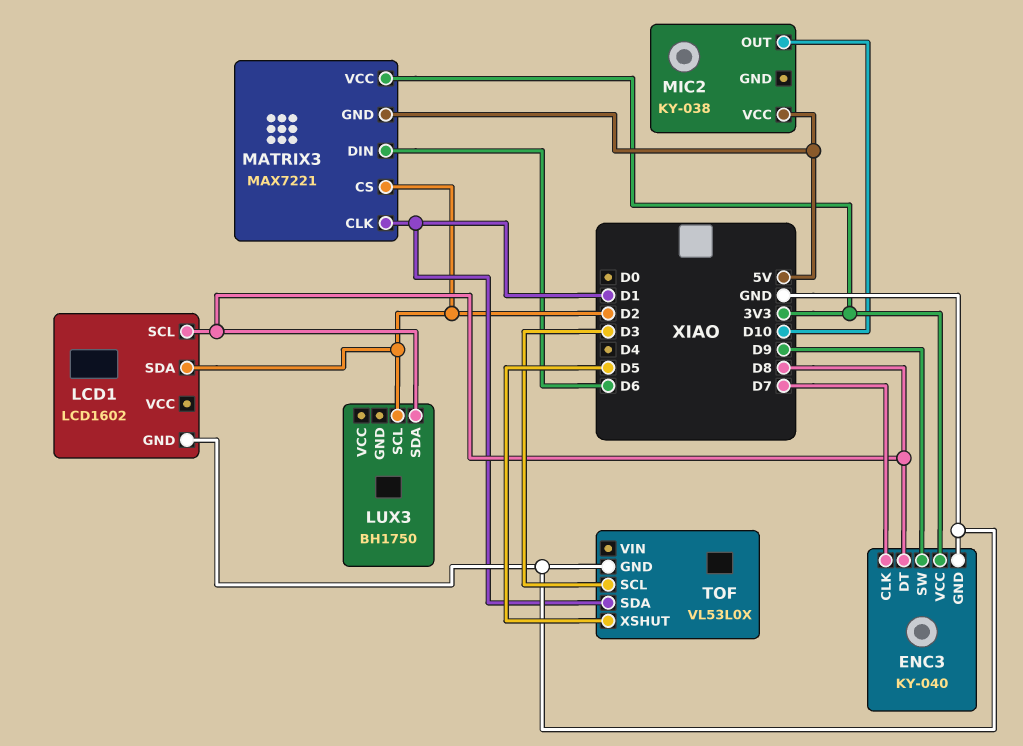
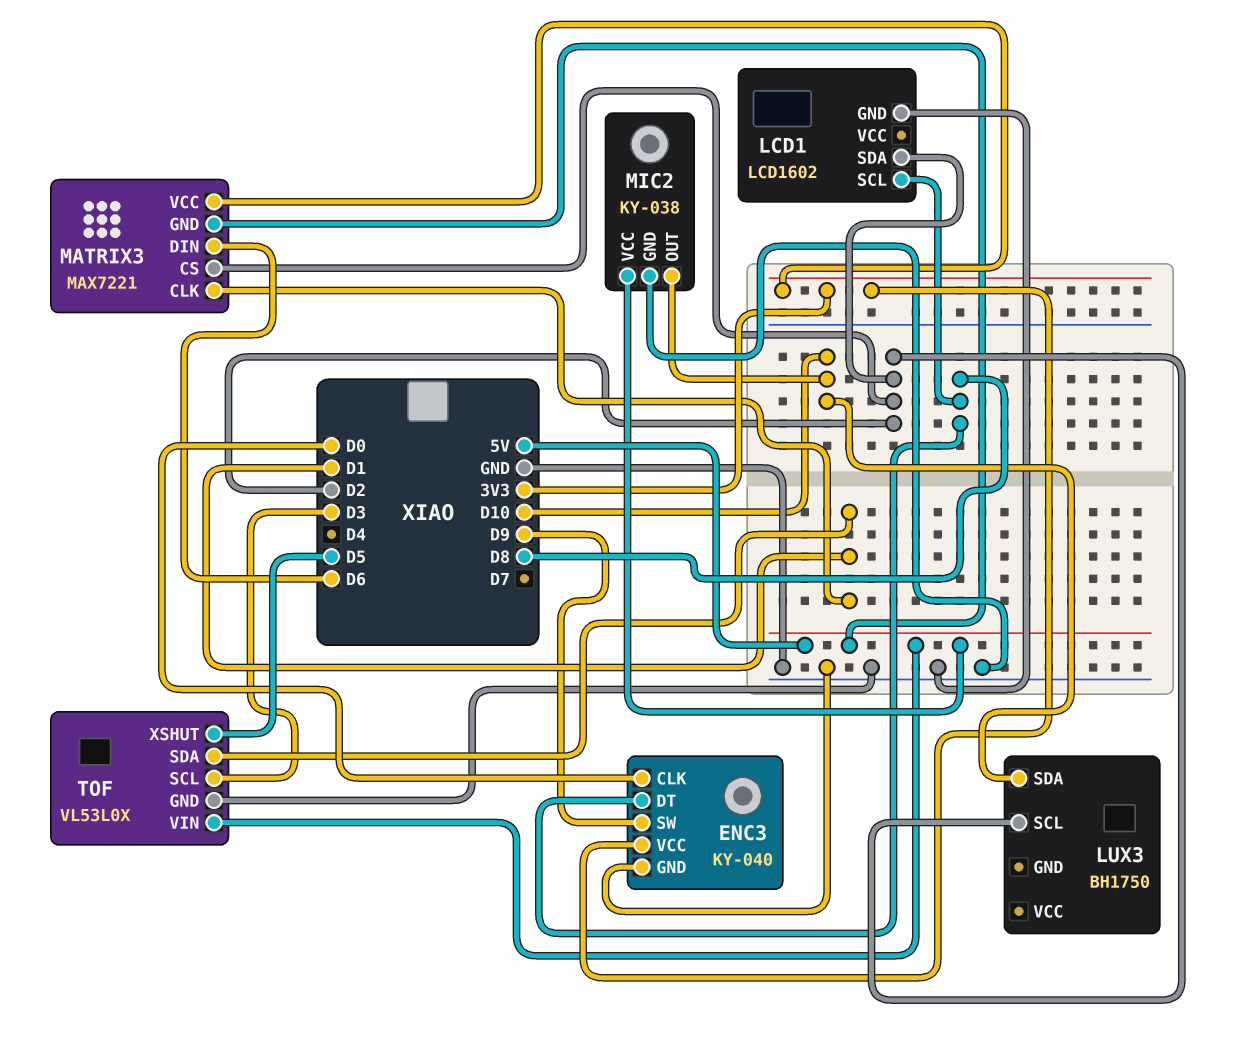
ENC3 pin CLK: D7 -> D0
LUX3 pin SDA: D8 -> D10
MIC2 pin GND: none -> GND
TOF pin VIN: none -> 5V

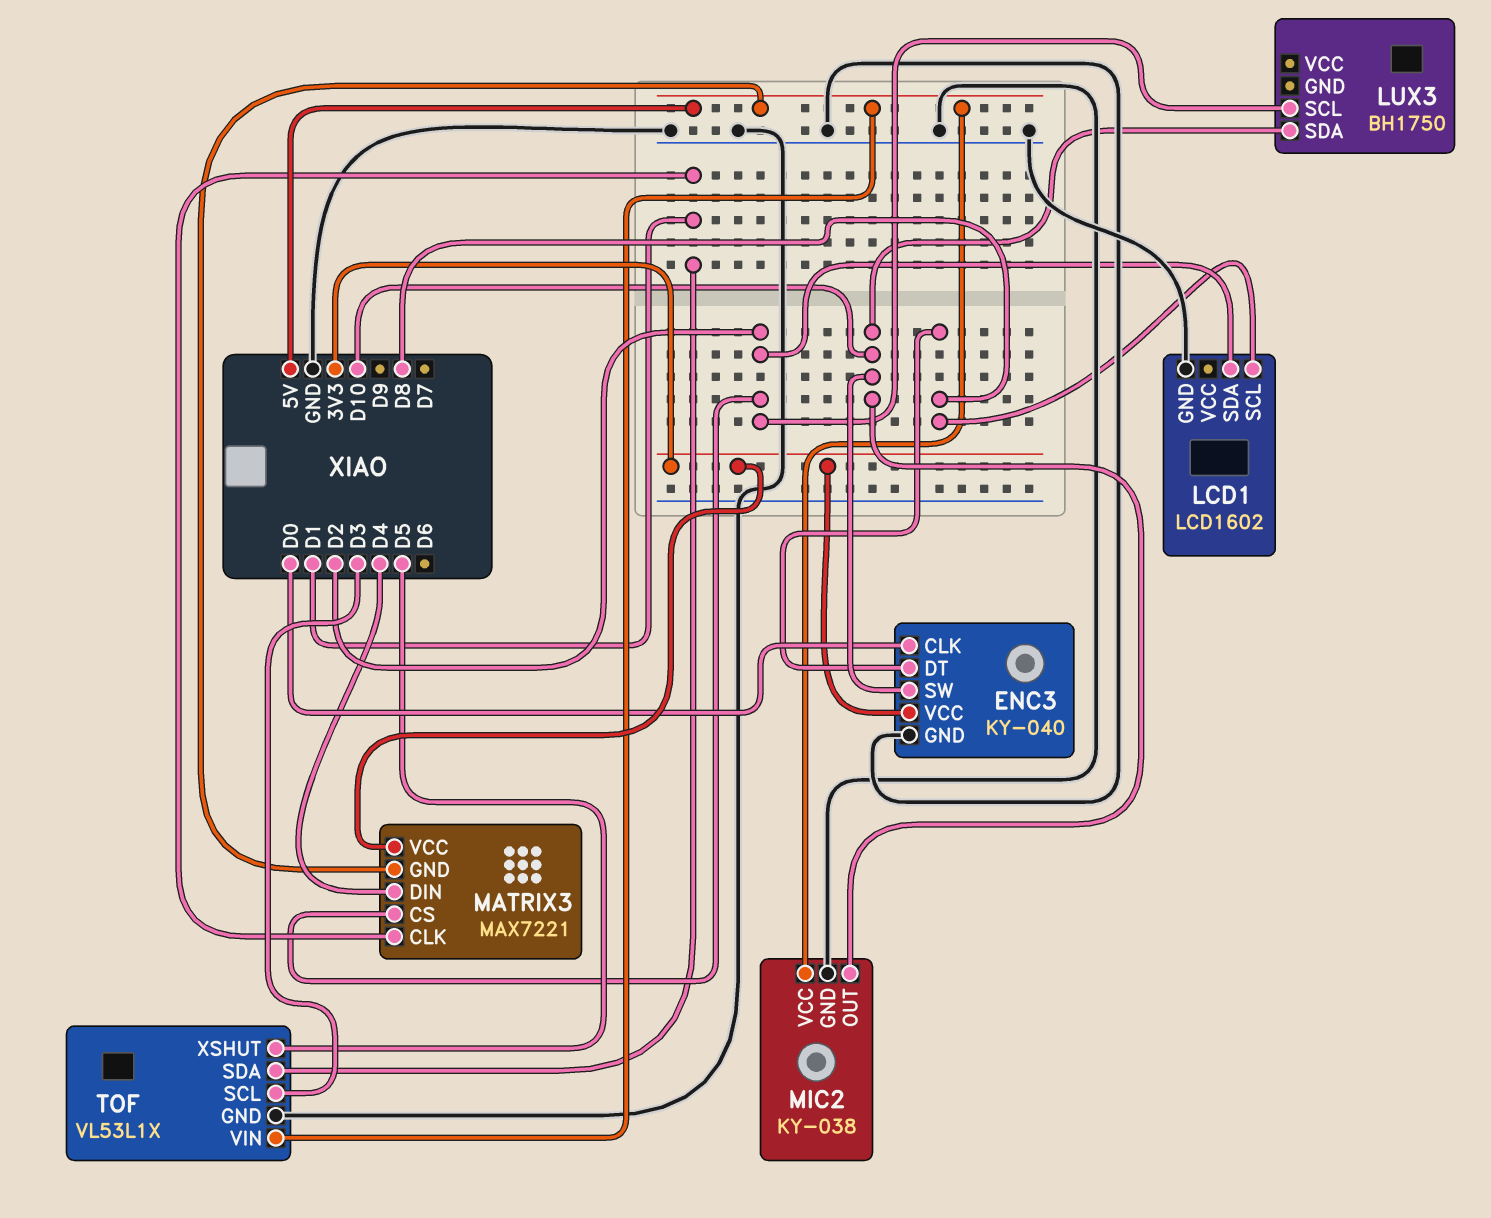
ENC3 pin SW: D9 -> D10
MATRIX3 pin DIN: D6 -> D4
TOF: VL53L0X -> VL53L1X

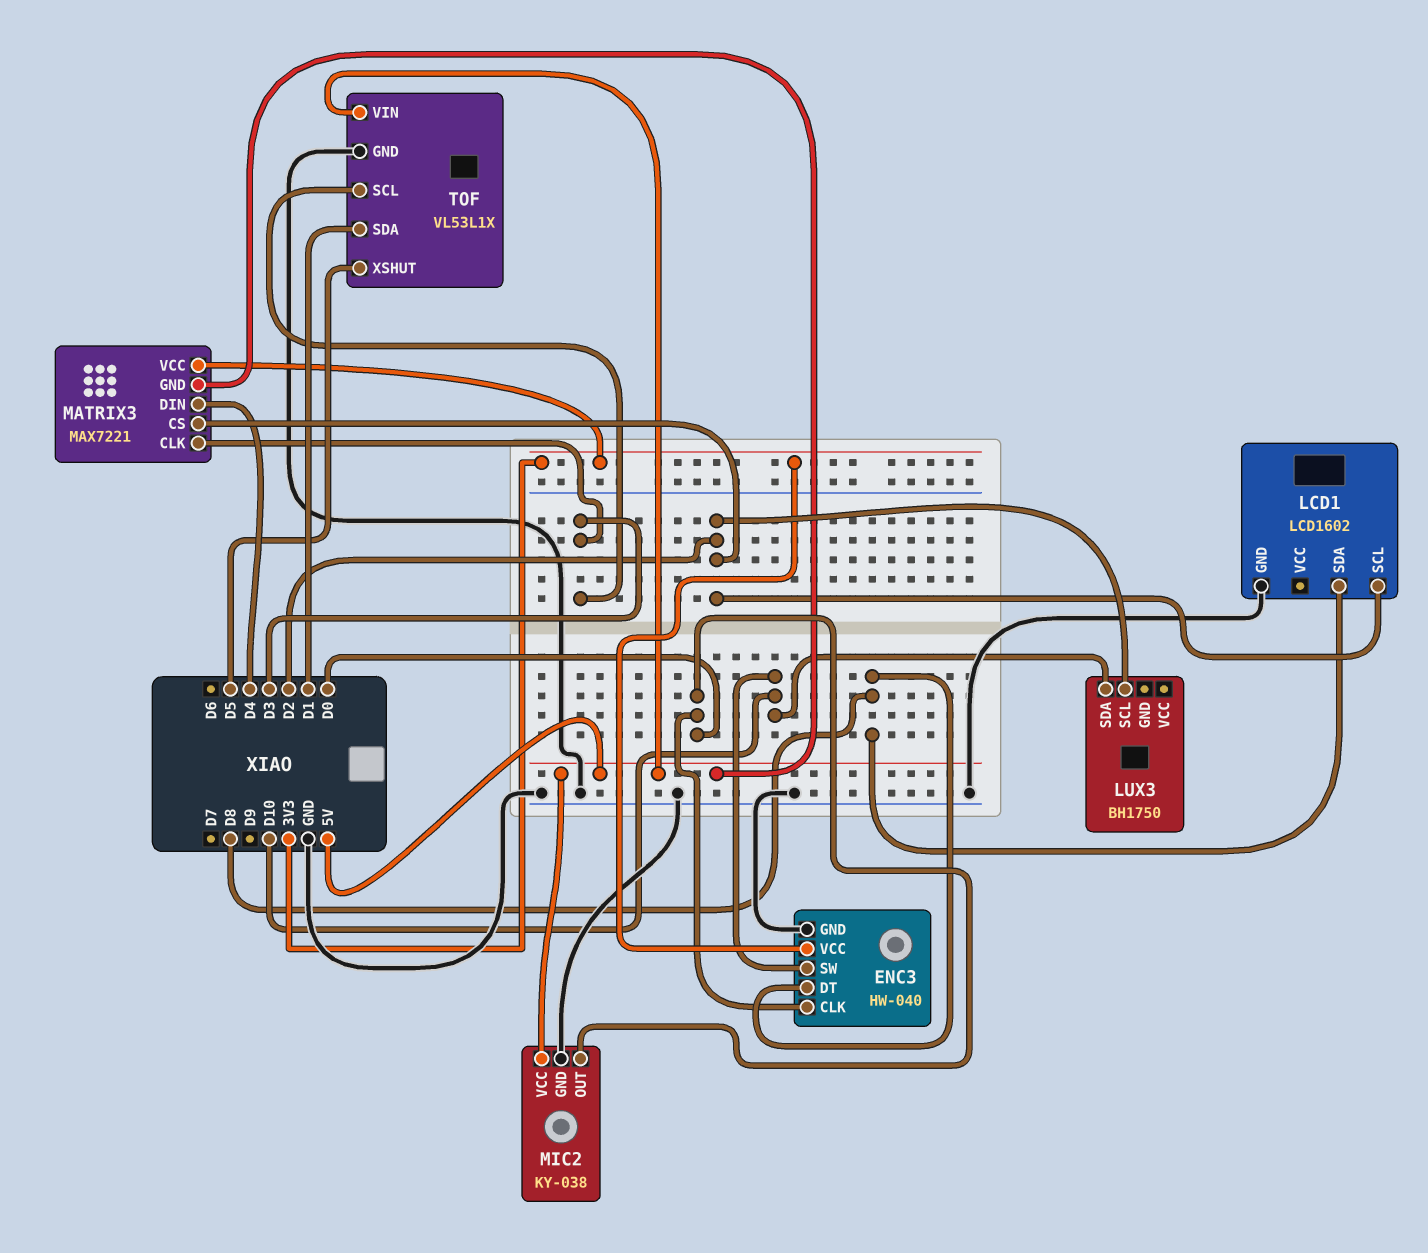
ENC3: KY-040 -> HW-040
LCD1 pin SCL: D8 -> D2
LCD1 pin SDA: D2 -> D8
MATRIX3 pin CLK: D1 -> D3
MIC2 pin OUT: D10 -> D0

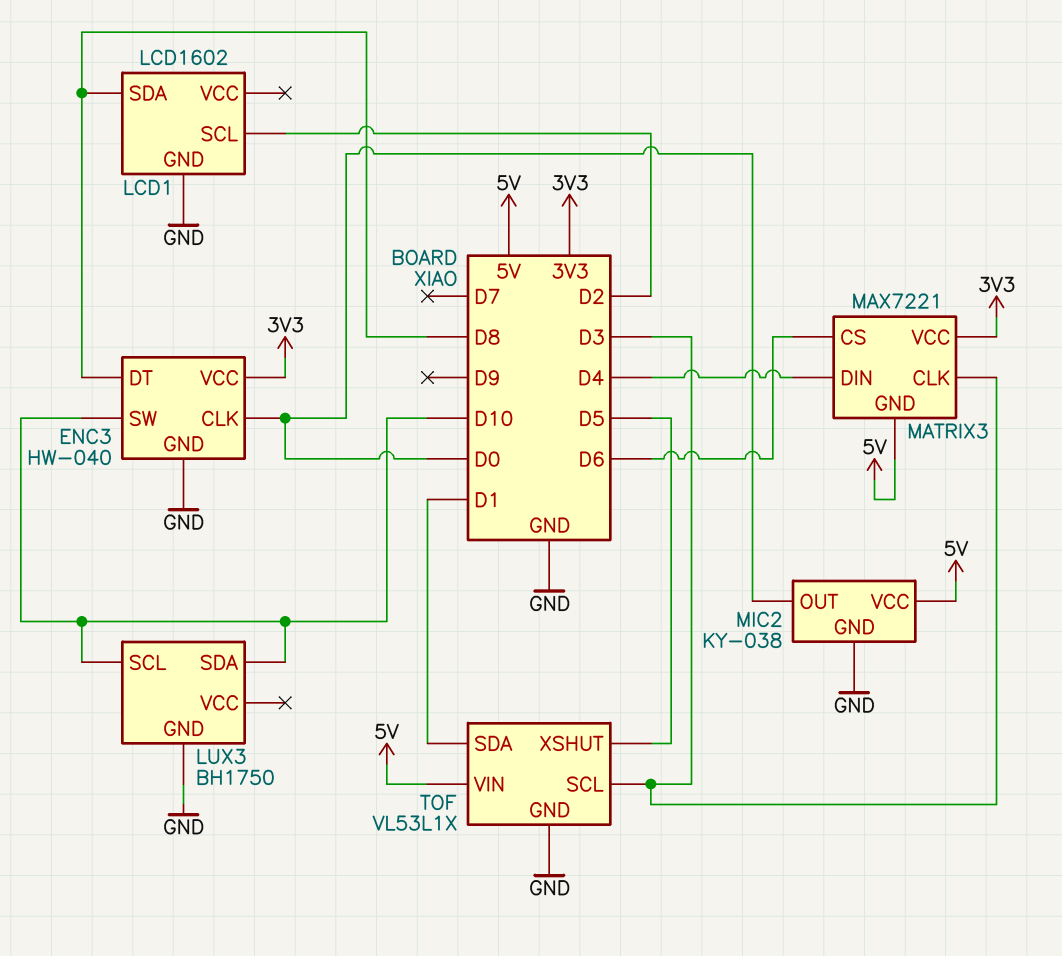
LUX3 pin GND: none -> GND
LUX3 pin SCL: D2 -> D10
MATRIX3 pin CS: D2 -> D6

